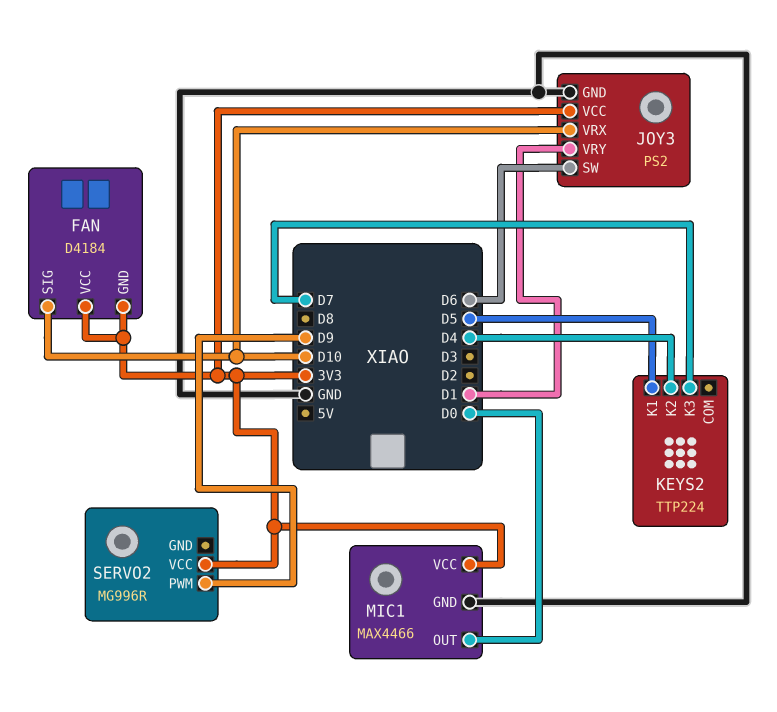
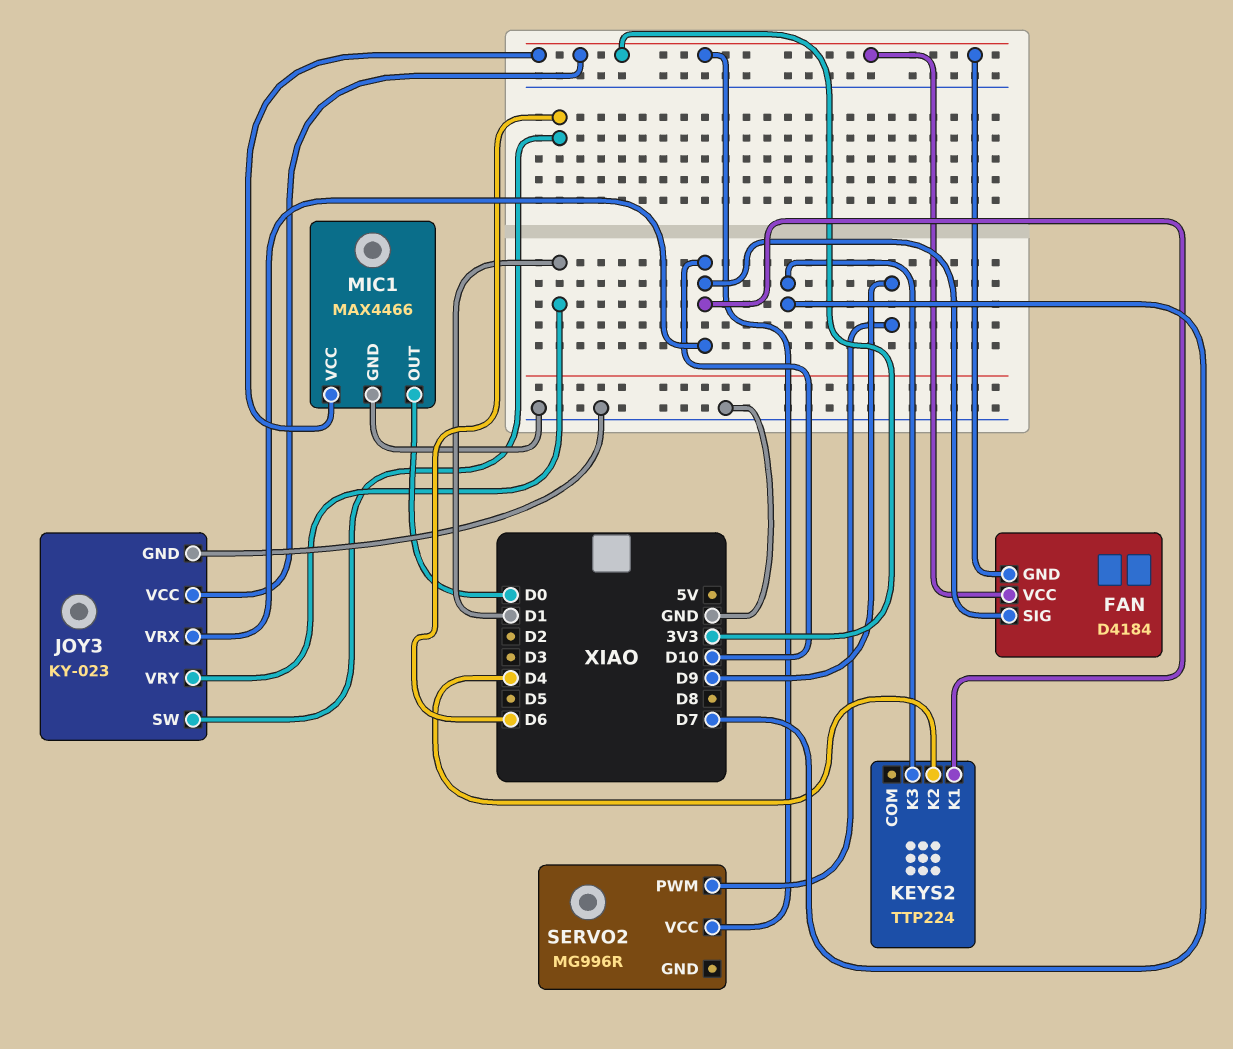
JOY3: PS2 -> KY-023
KEYS2 pin K1: D5 -> D10

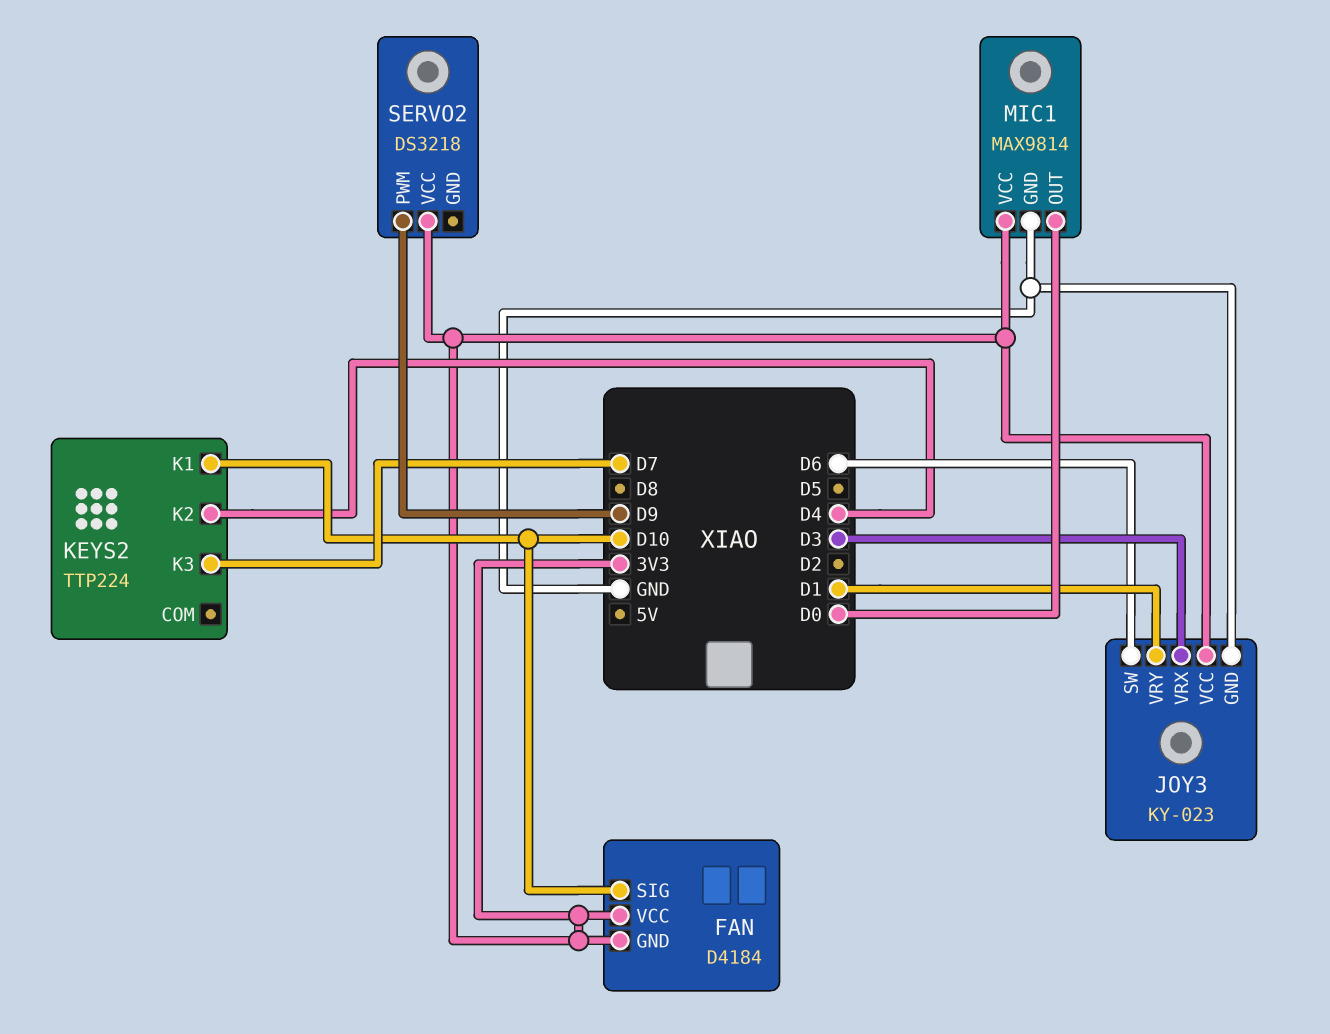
JOY3 pin VRX: D10 -> D3
MIC1: MAX4466 -> MAX9814
SERVO2: MG996R -> DS3218

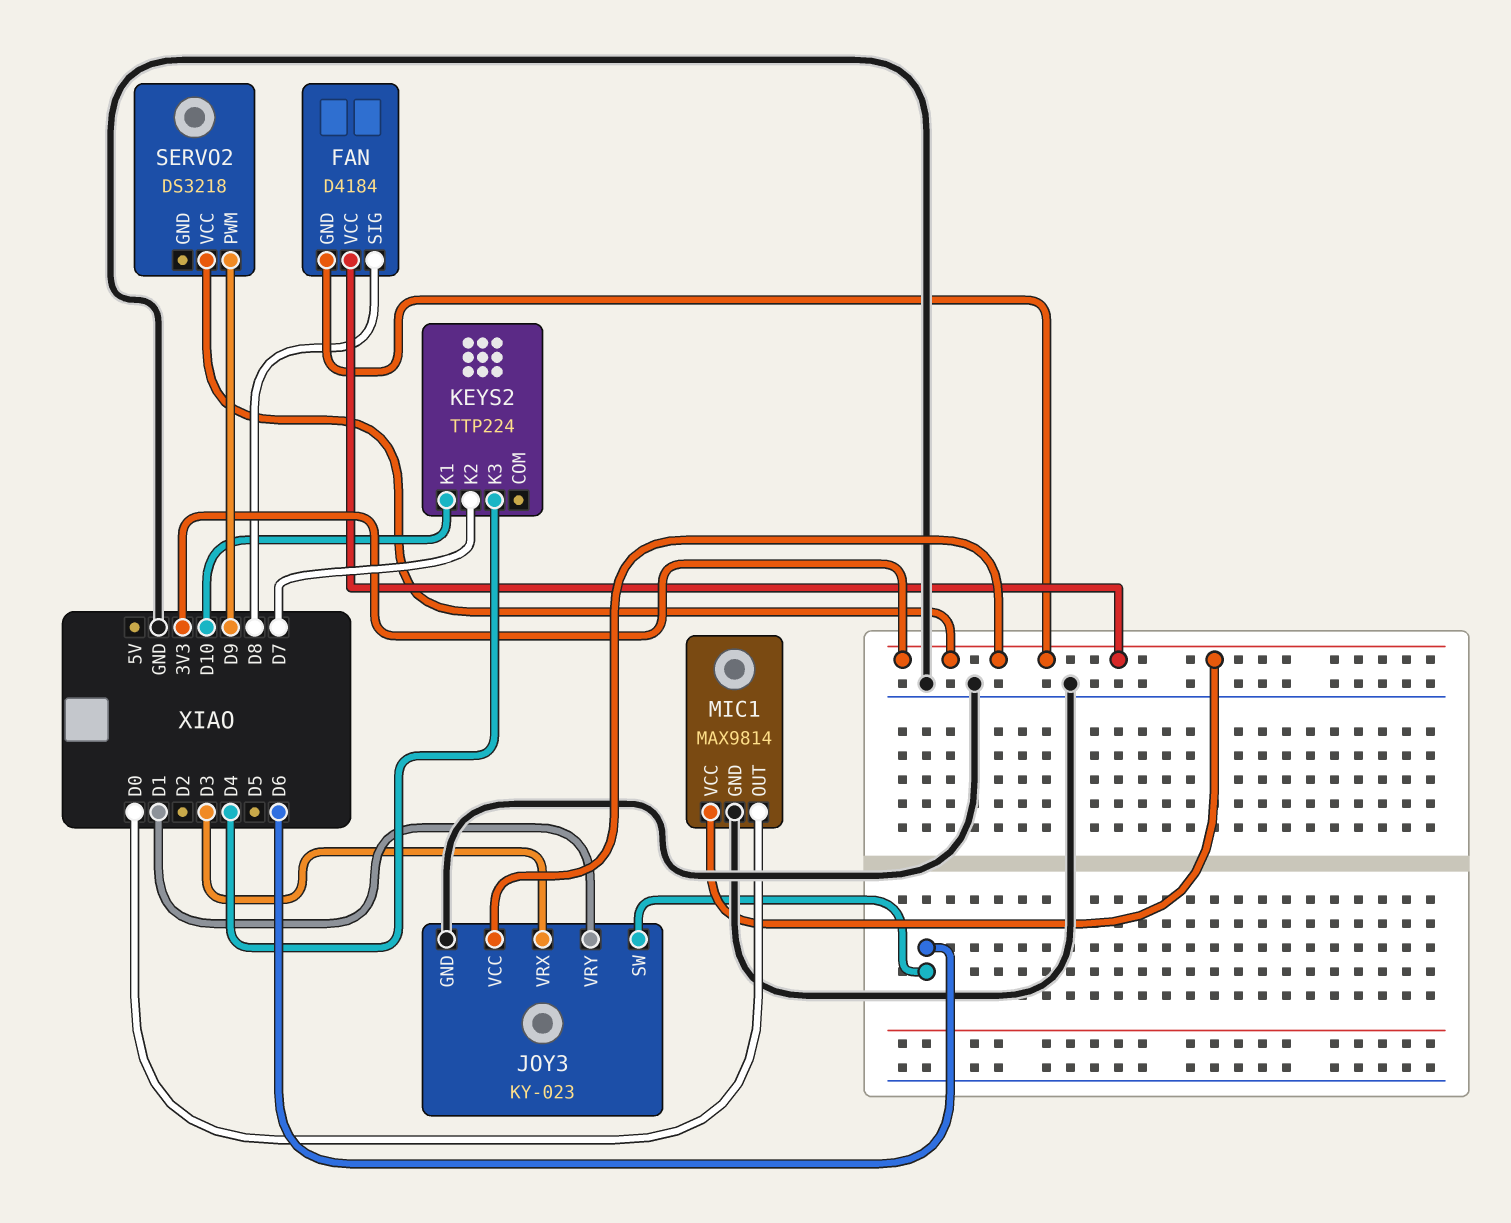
FAN pin SIG: D10 -> D8
KEYS2 pin K2: D4 -> D7
KEYS2 pin K3: D7 -> D4

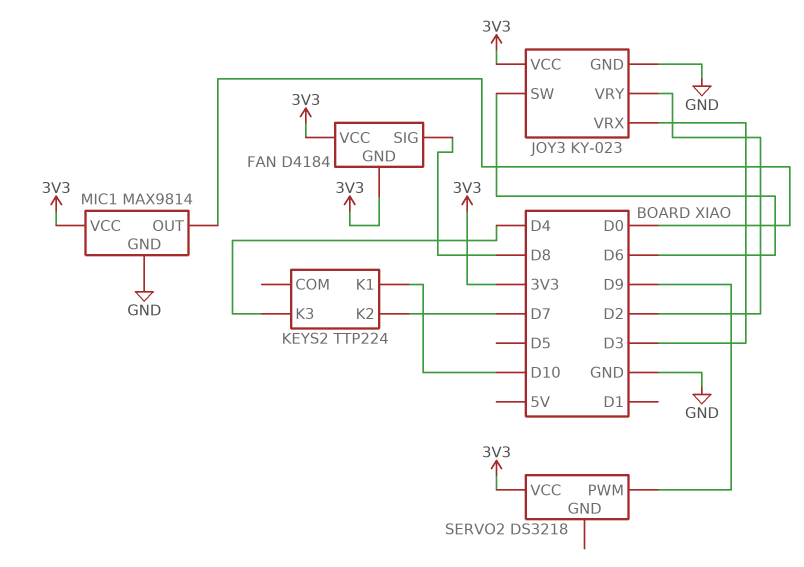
JOY3 pin VRY: D1 -> D2

